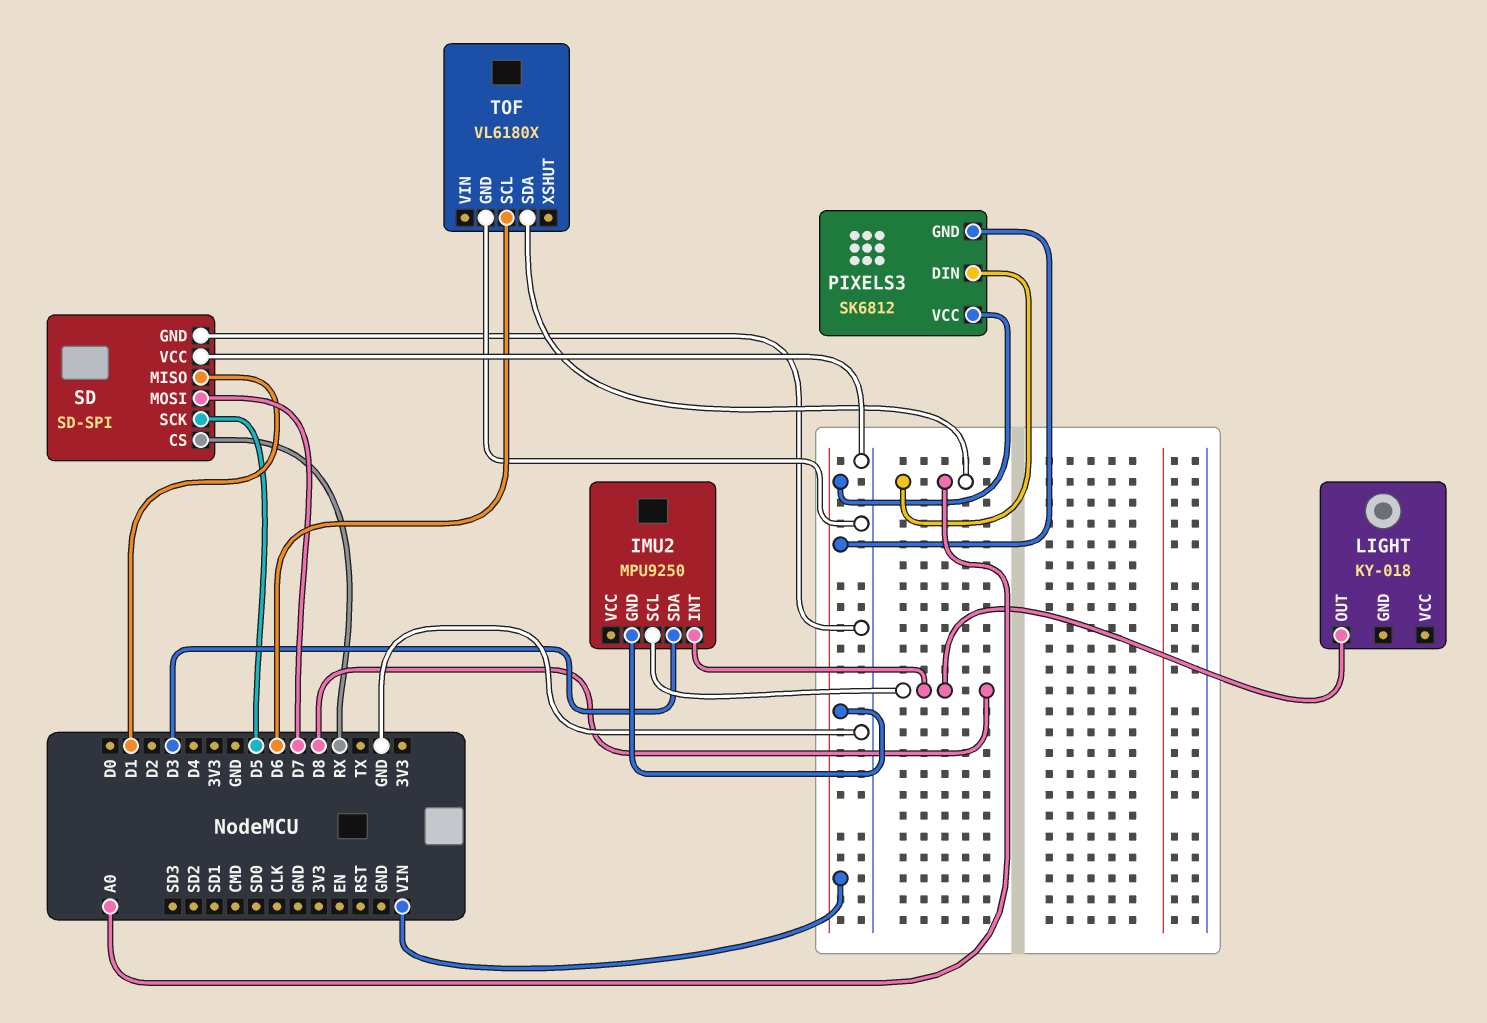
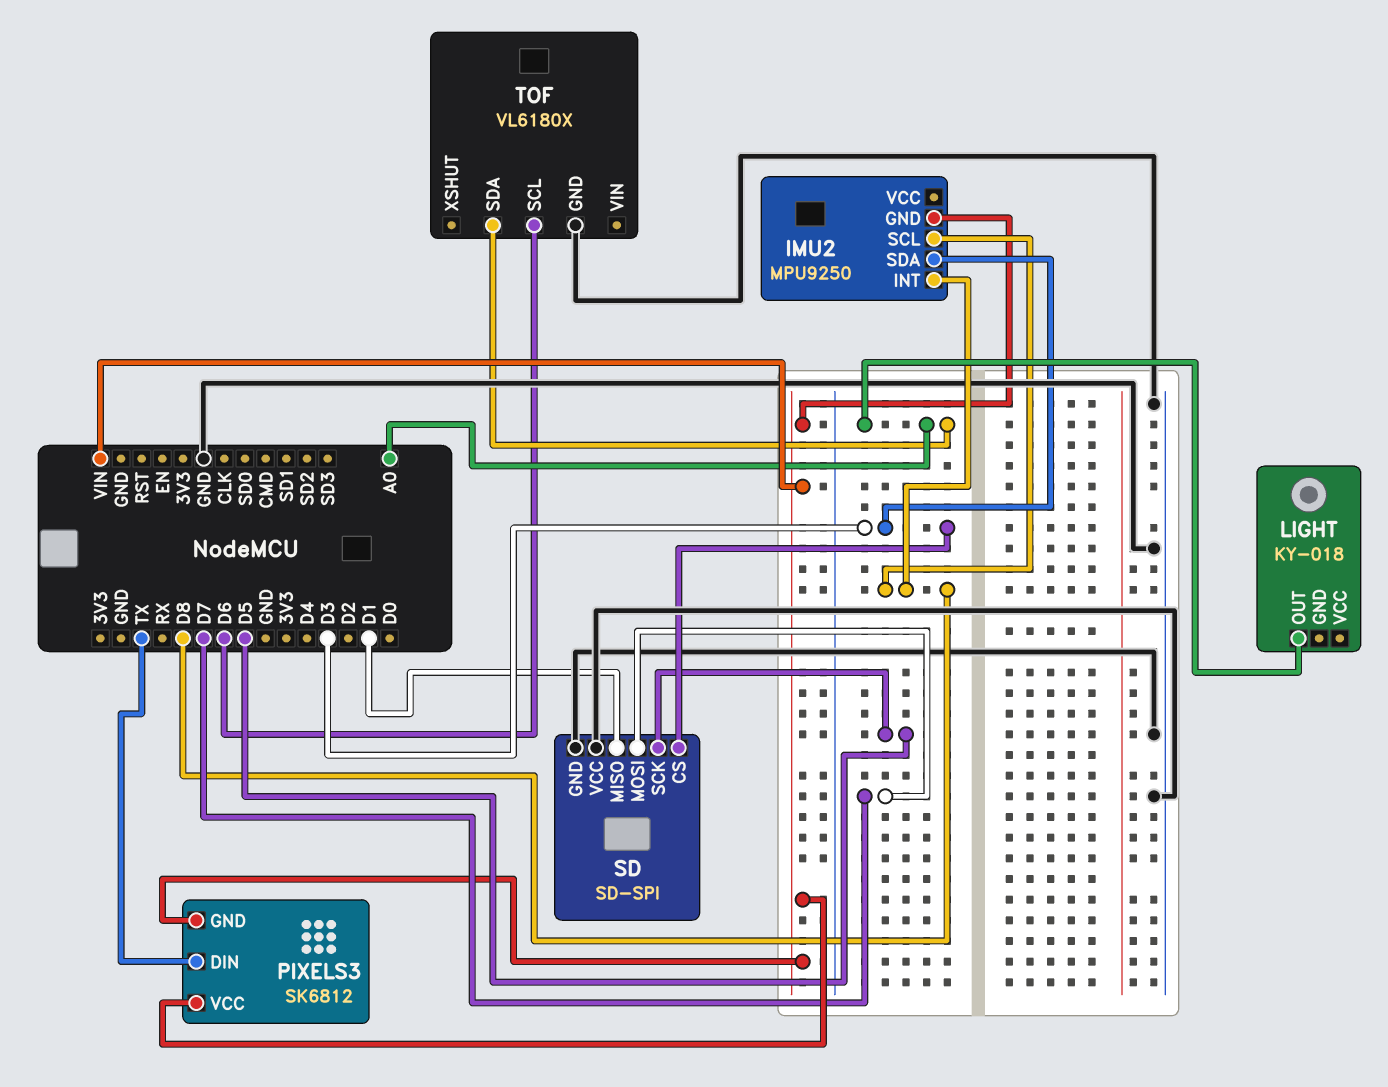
LIGHT pin OUT: D8 -> A0
PIXELS3 pin DIN: A0 -> TX
SD pin CS: RX -> D3

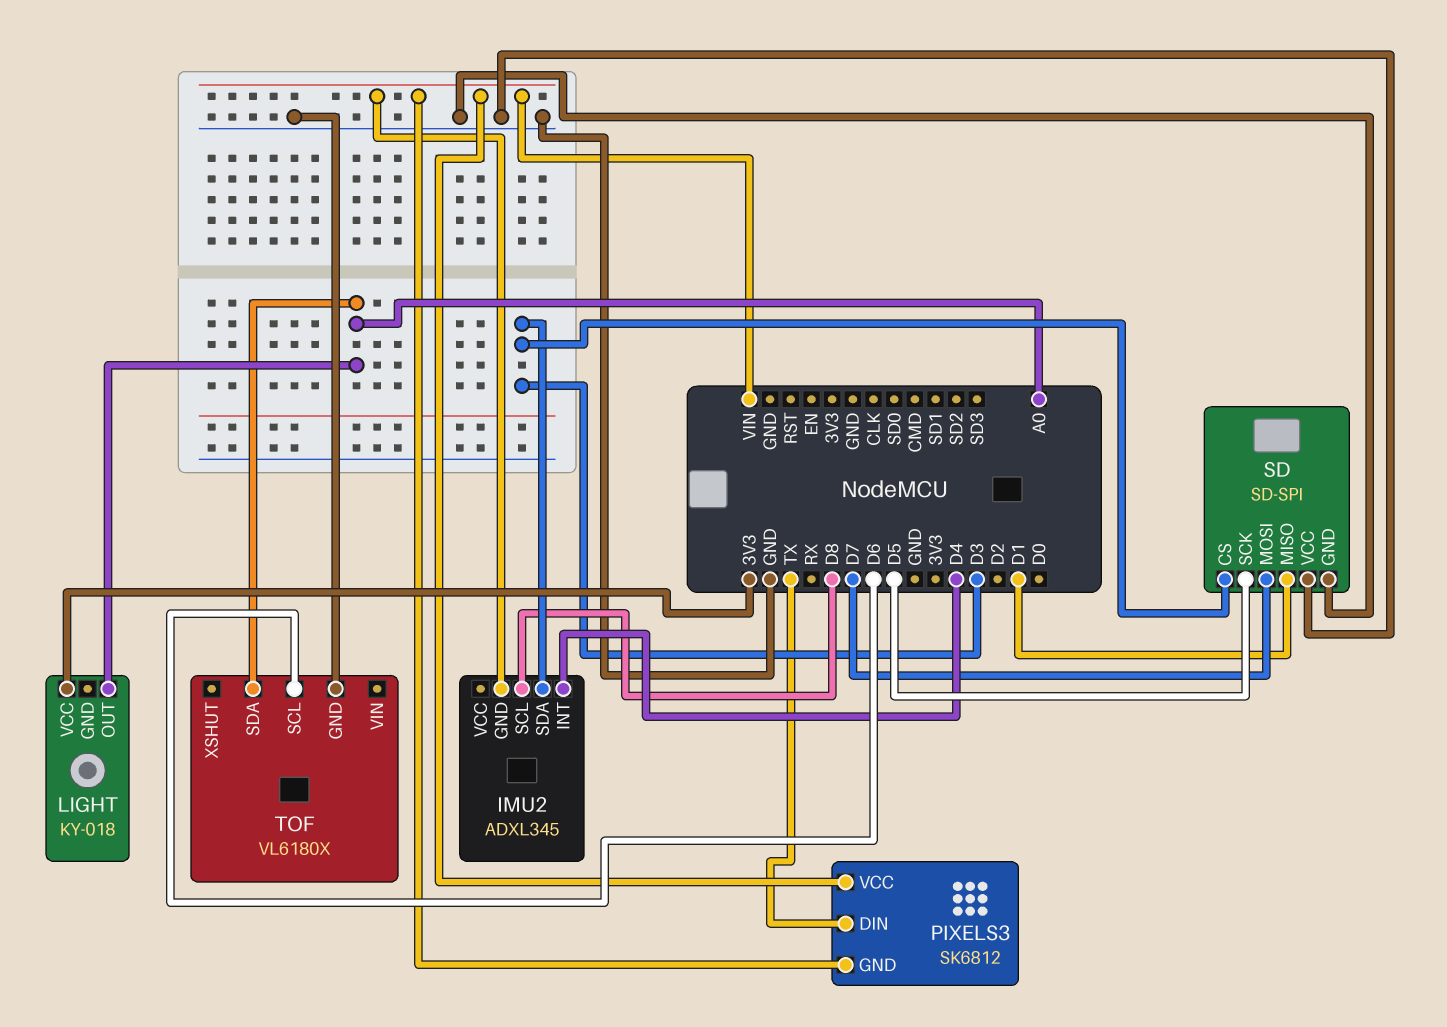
IMU2: MPU9250 -> ADXL345
IMU2 pin INT: D8 -> D4
LIGHT pin VCC: none -> 3V3

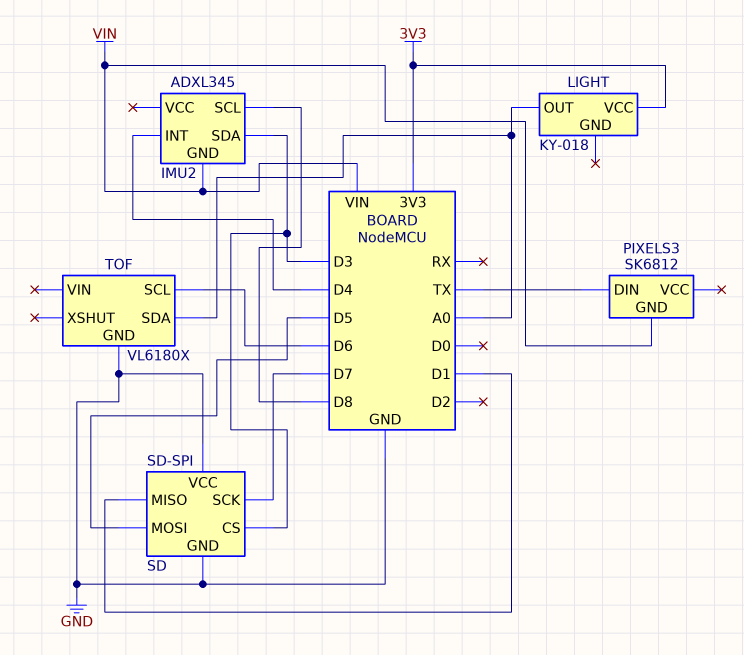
PIXELS3 pin VCC: VIN -> none
SD pin MOSI: D7 -> D5
SD pin SCK: D5 -> D7

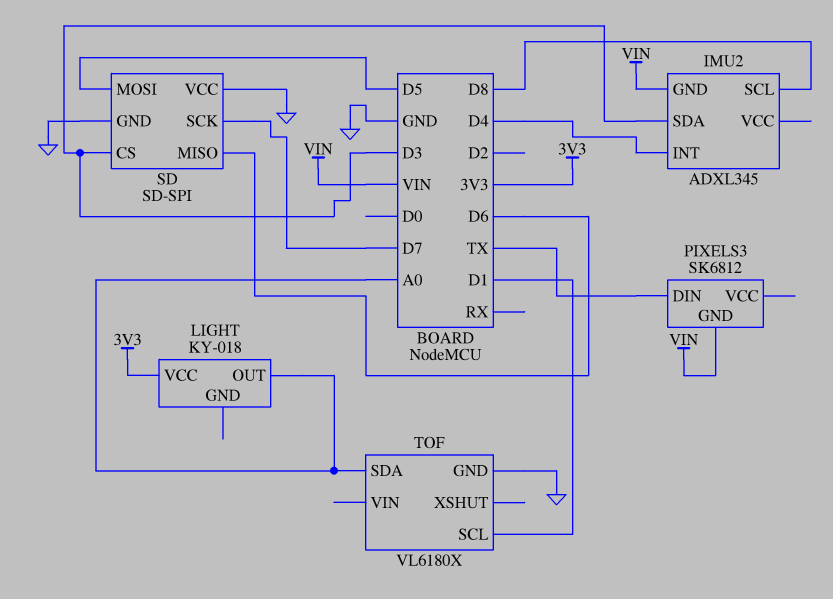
SD pin MISO: D1 -> D6
TOF pin SCL: D6 -> D1

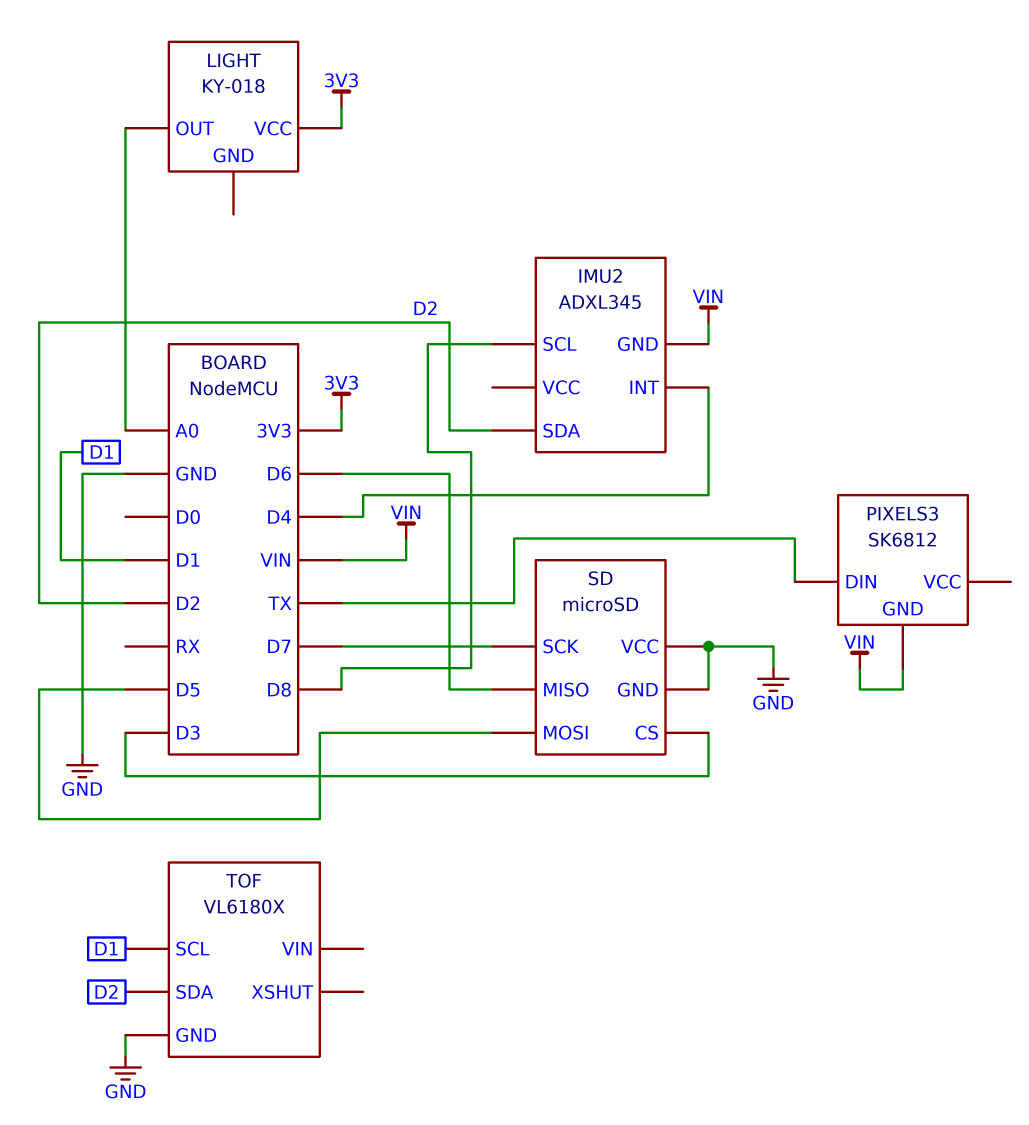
IMU2 pin SDA: D3 -> D2
SD: SD-SPI -> microSD
TOF pin SDA: A0 -> D2

